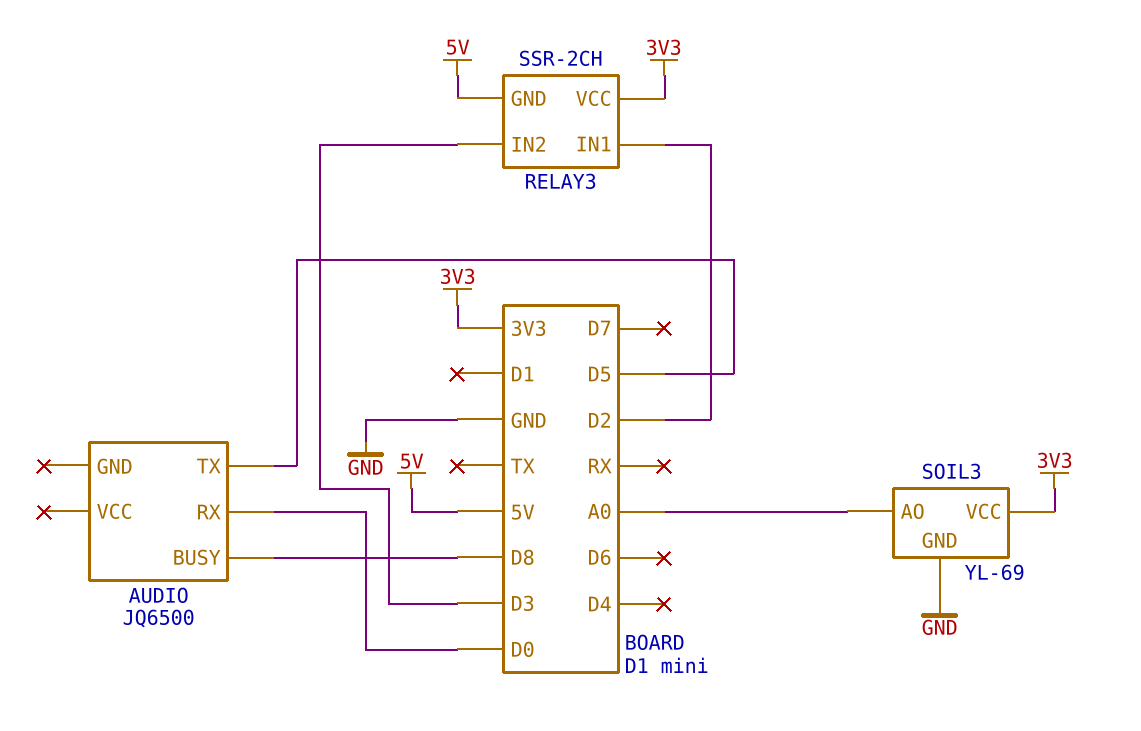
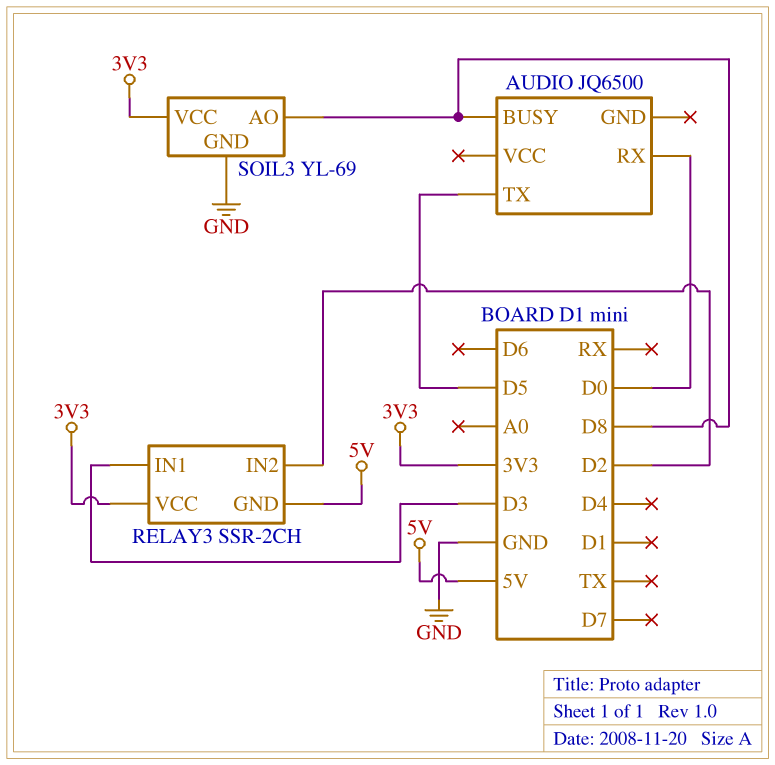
RELAY3 pin IN1: D2 -> D3
RELAY3 pin IN2: D3 -> D2
SOIL3 pin AO: A0 -> D8

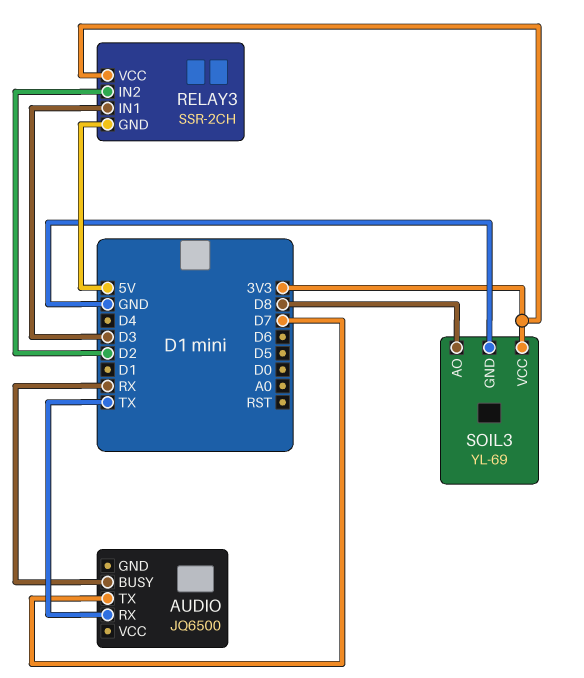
AUDIO pin BUSY: D8 -> RX
AUDIO pin RX: D0 -> TX
AUDIO pin TX: D5 -> D7

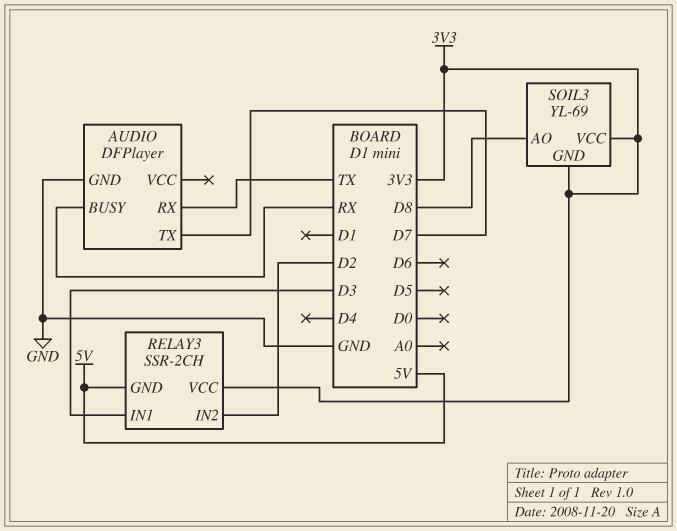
AUDIO: JQ6500 -> DFPlayer
AUDIO pin GND: none -> GND
SOIL3 pin GND: GND -> 3V3

